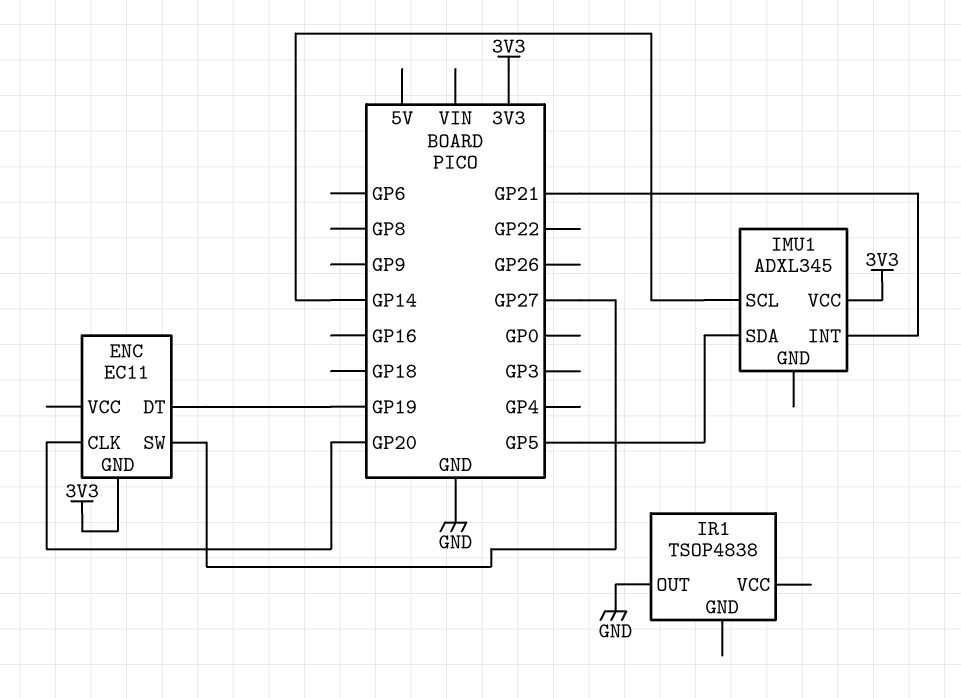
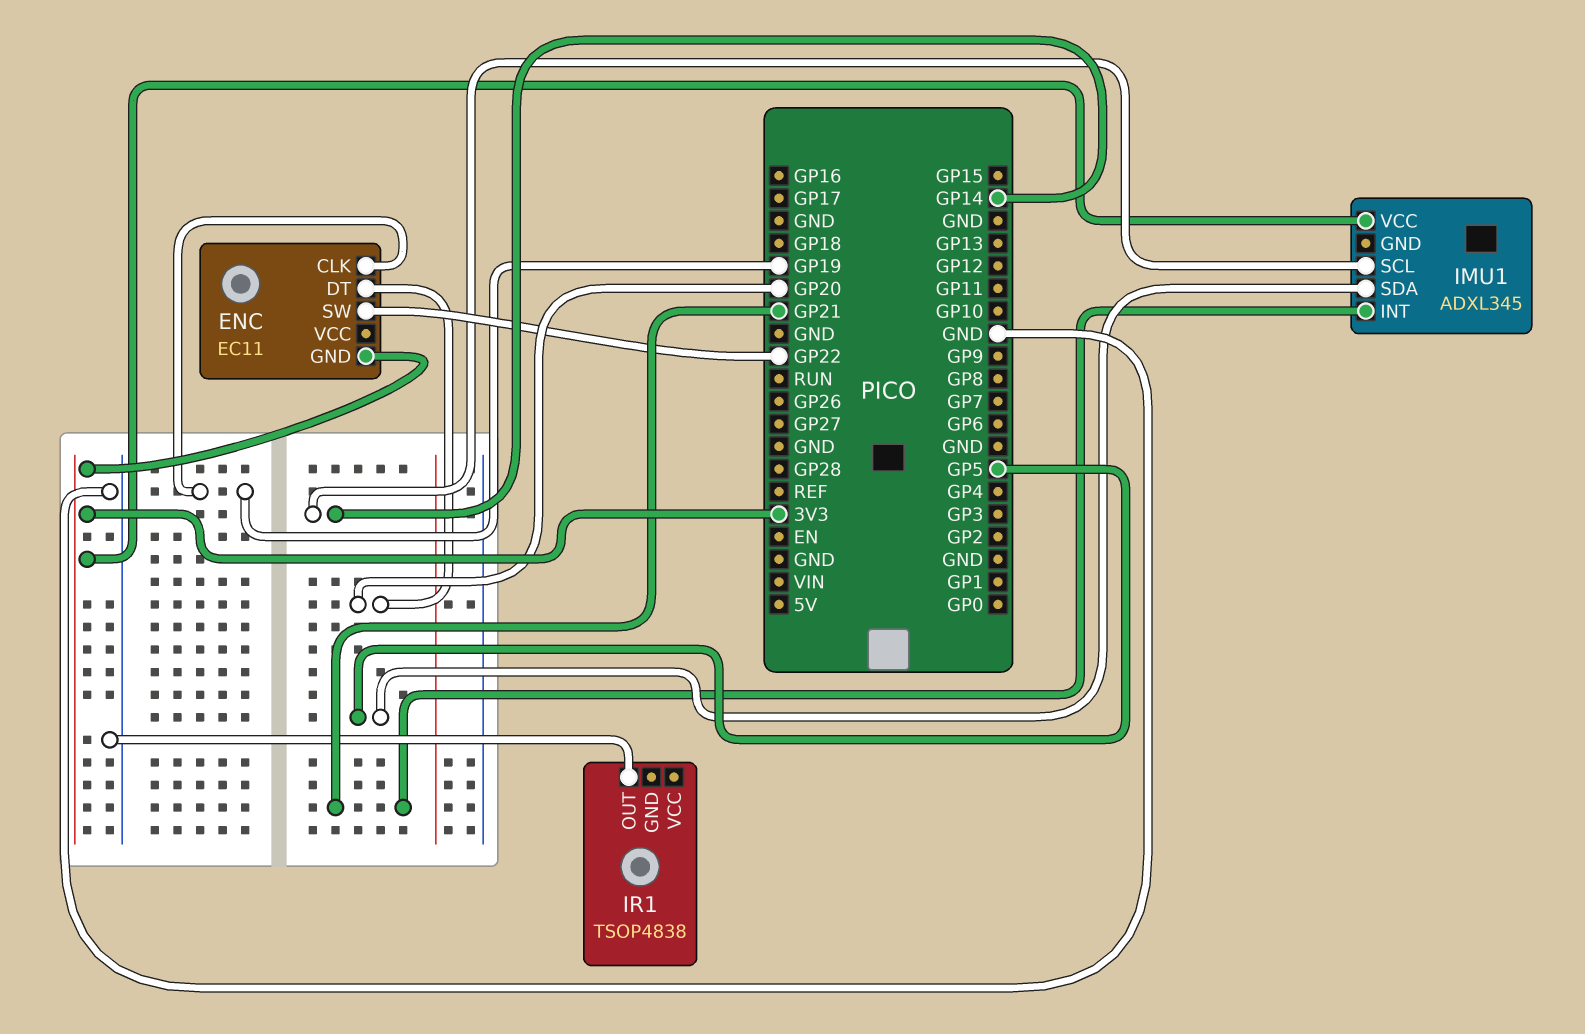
ENC pin CLK: GP20 -> GP19
ENC pin DT: GP19 -> GP20
ENC pin SW: GP27 -> GP22

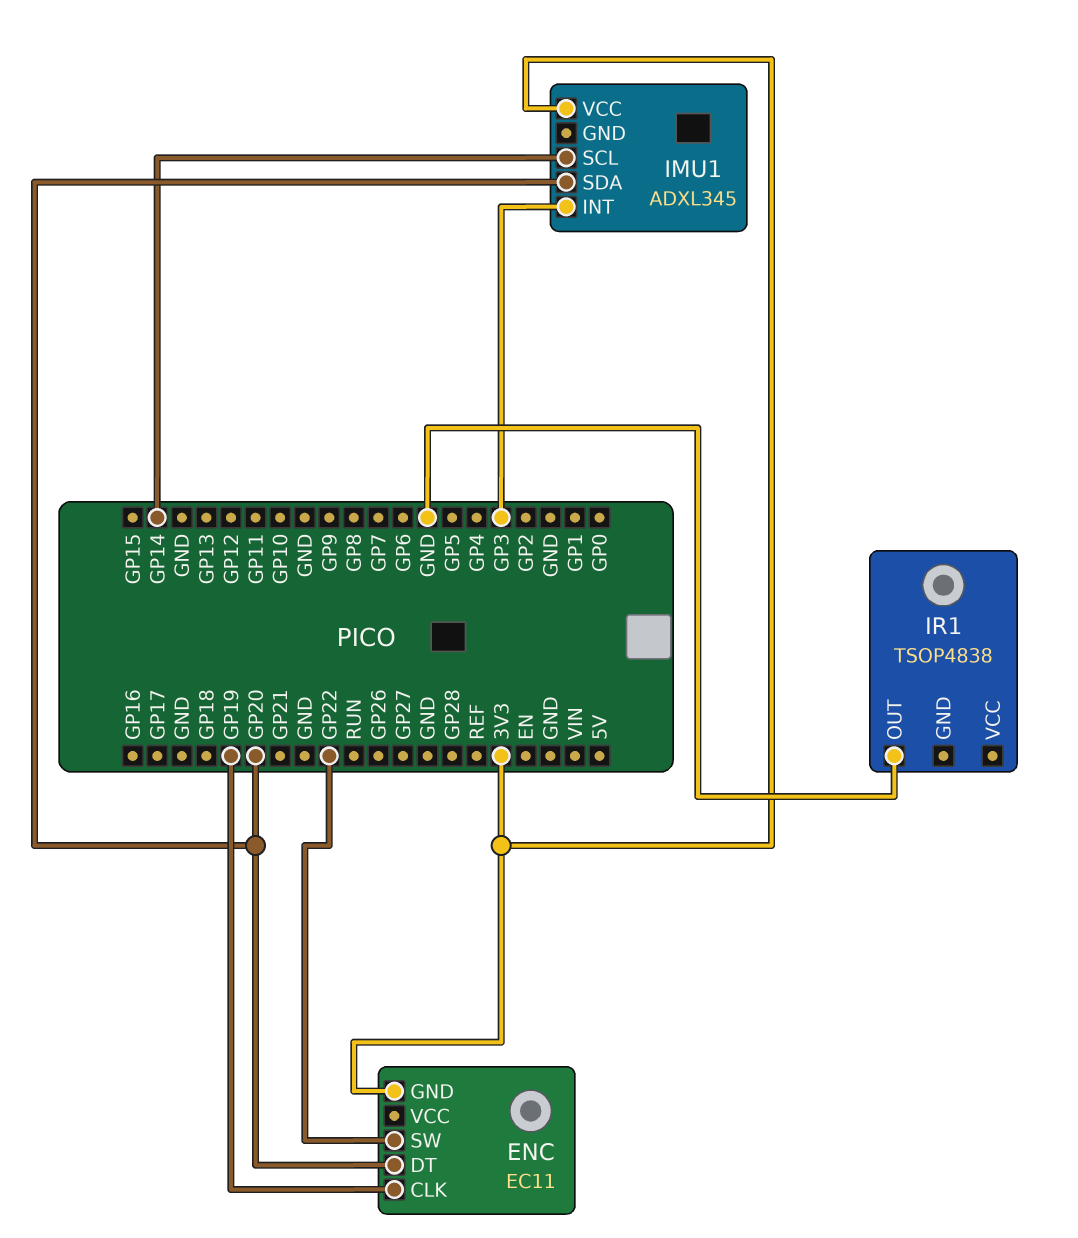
IMU1 pin INT: GP21 -> GP3
IMU1 pin SDA: GP5 -> GP20

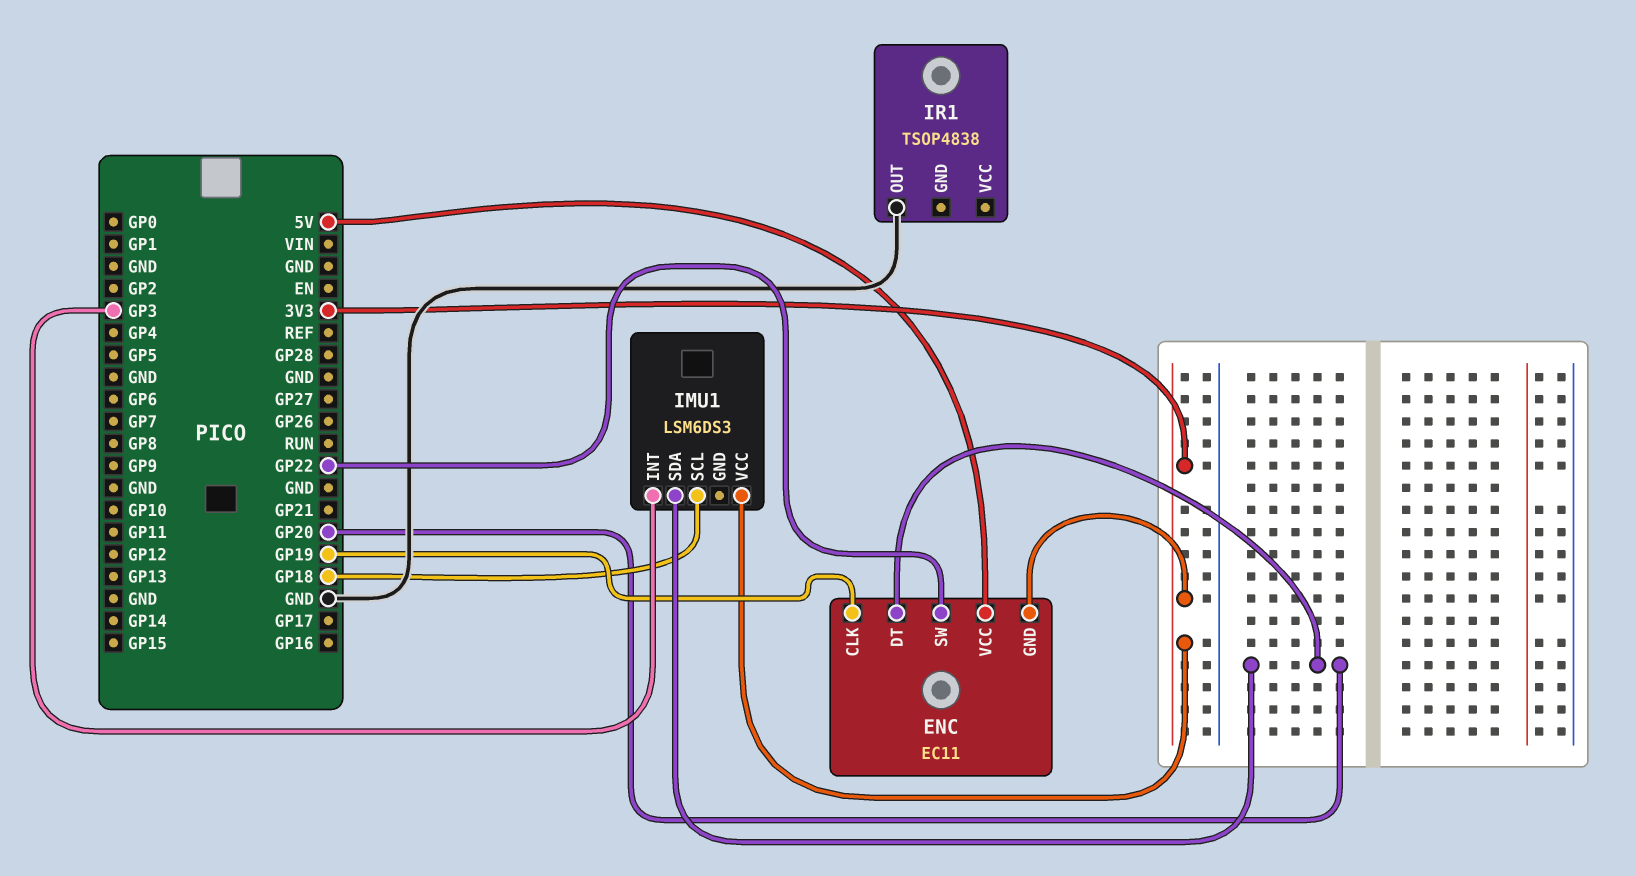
ENC pin VCC: none -> 5V
IMU1: ADXL345 -> LSM6DS3
IMU1 pin SCL: GP14 -> GP18

